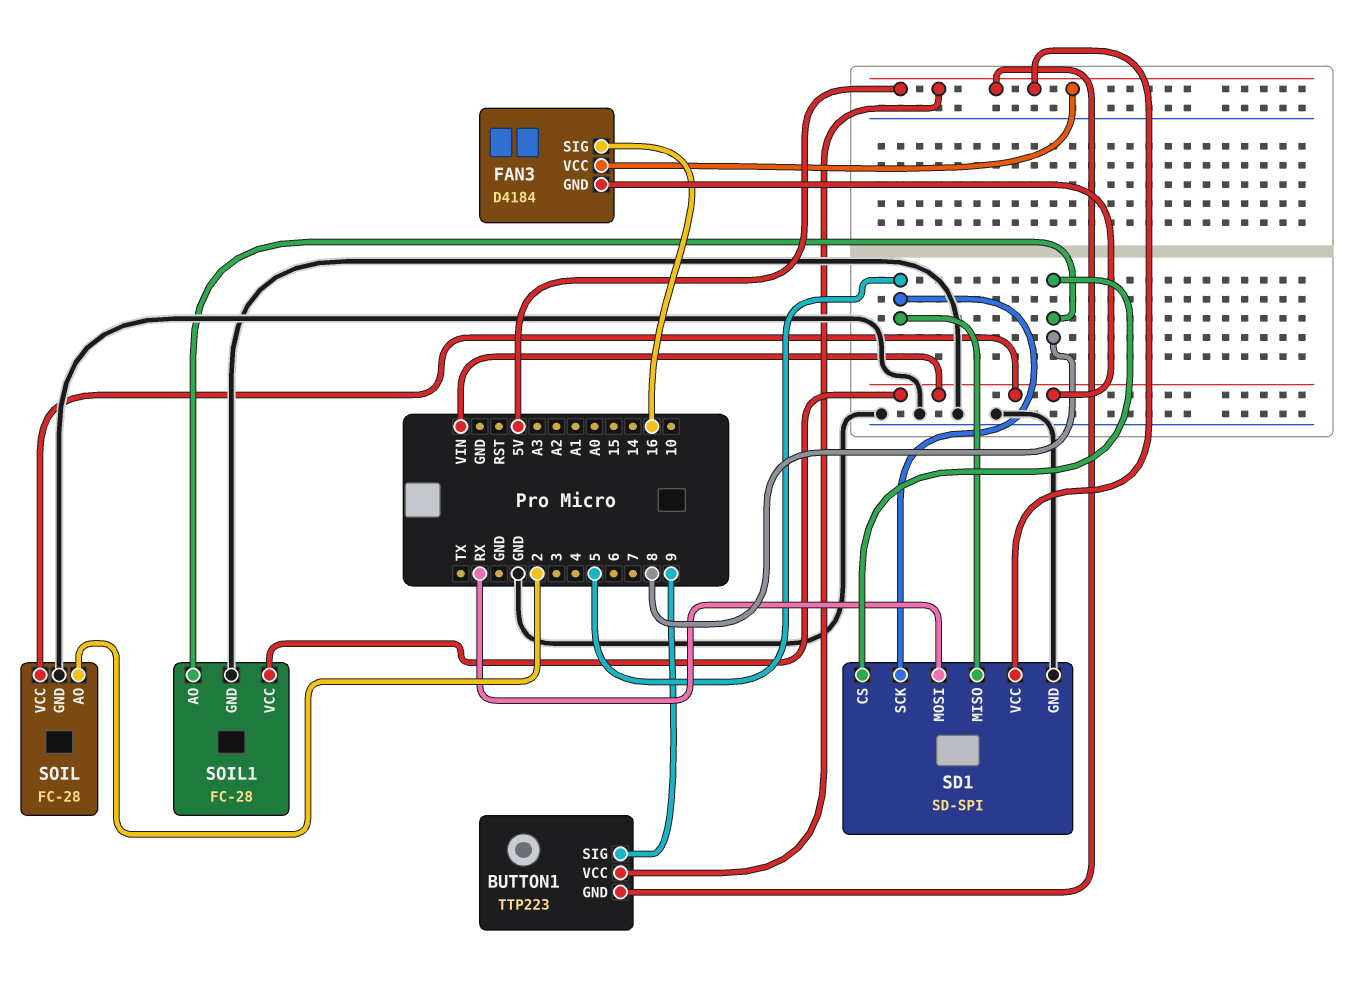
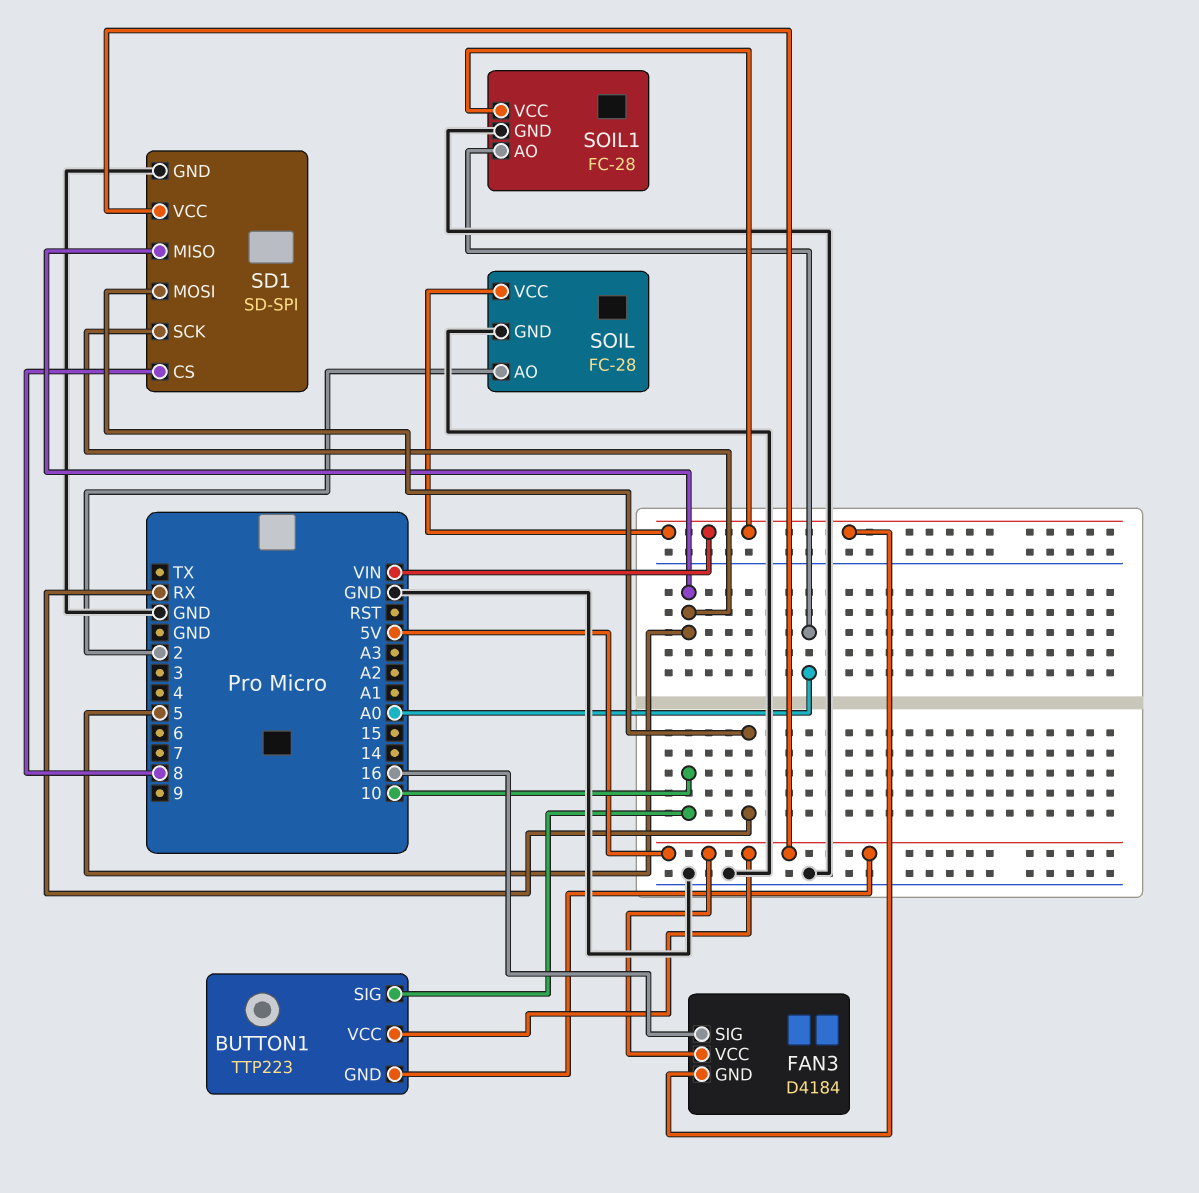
BUTTON1 pin SIG: 9 -> 10
SOIL1 pin AO: 8 -> A0

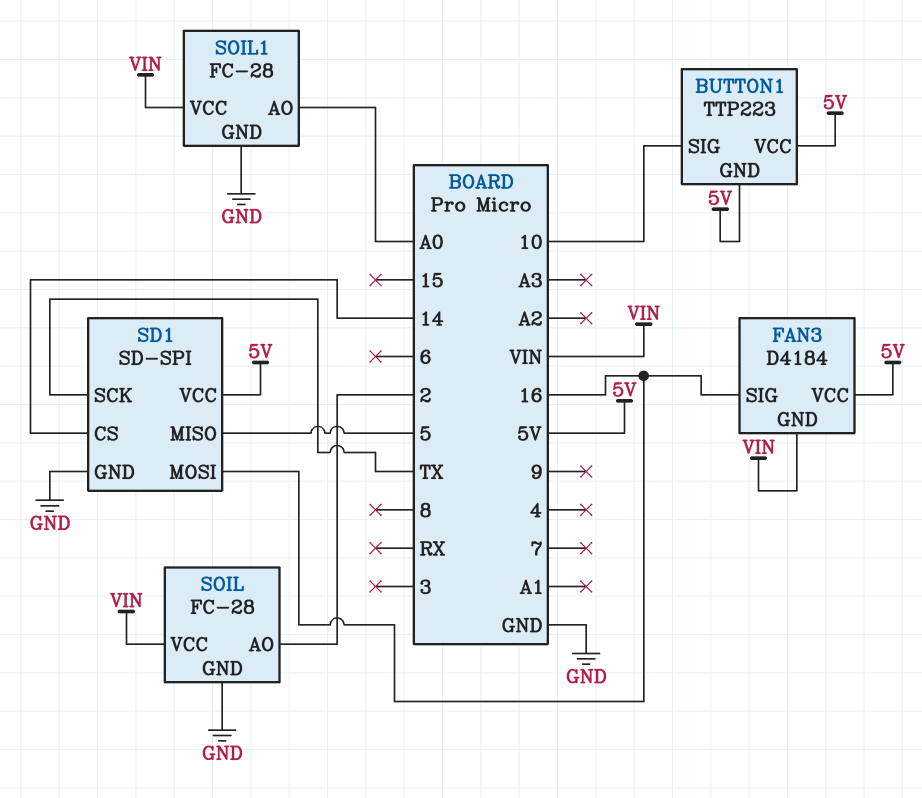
SD1 pin CS: 8 -> 14
SD1 pin MOSI: RX -> 16
SD1 pin SCK: 5 -> TX

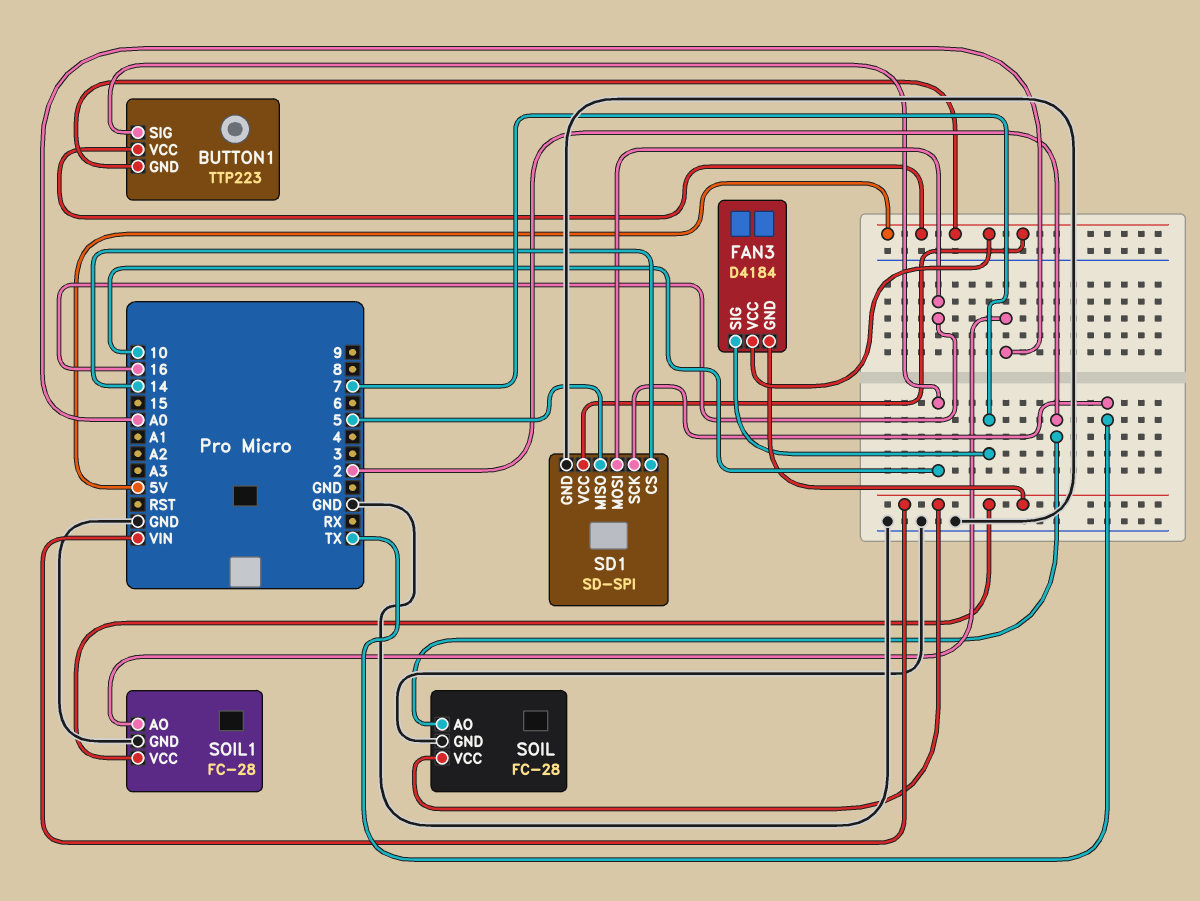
FAN3 pin SIG: 16 -> 7

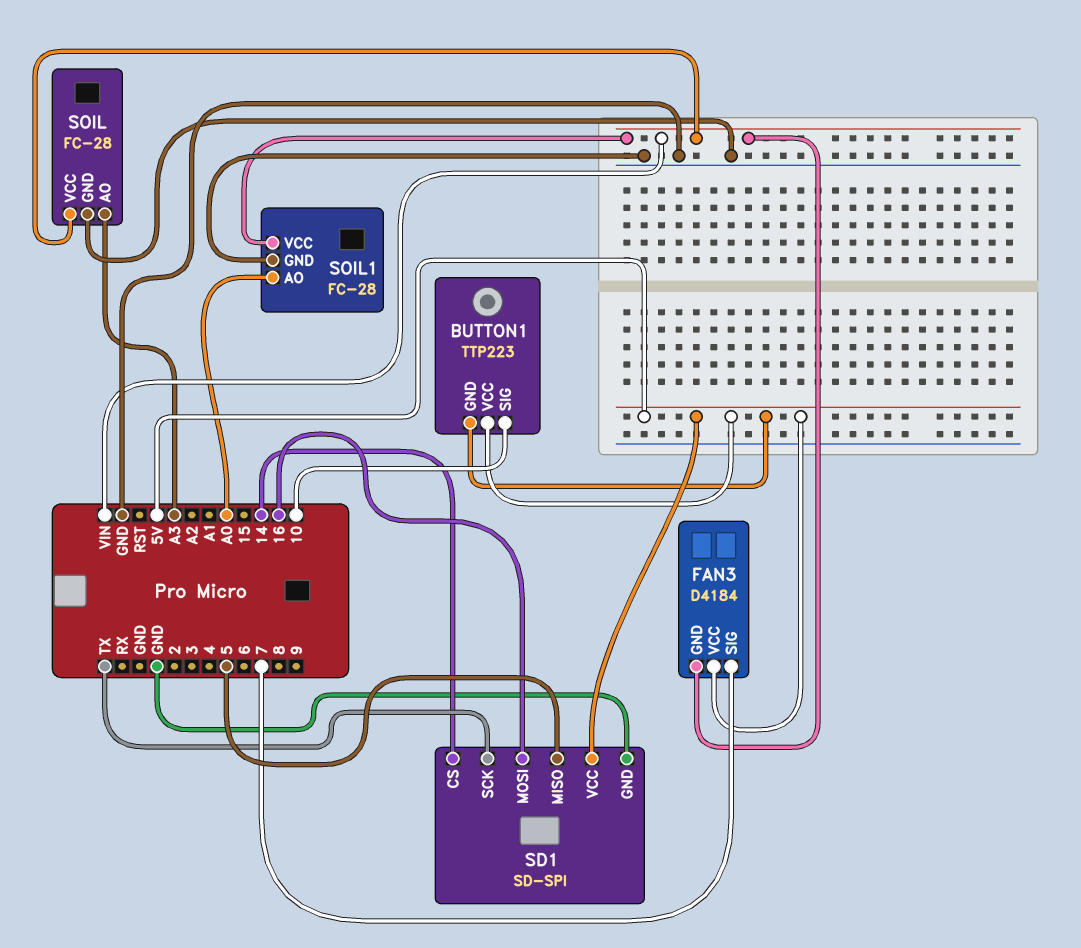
SOIL pin AO: 2 -> A3

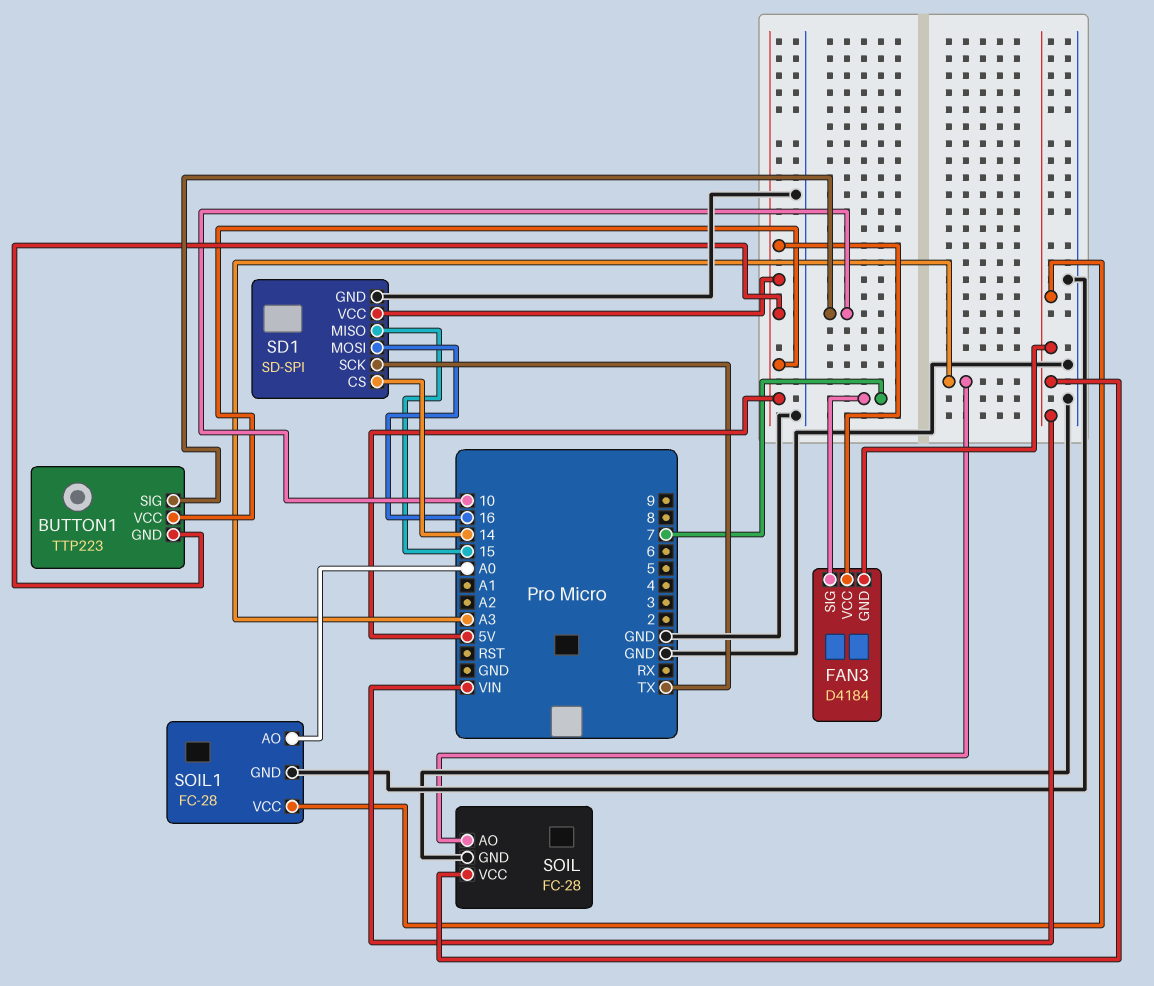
SD1 pin MISO: 5 -> 15

